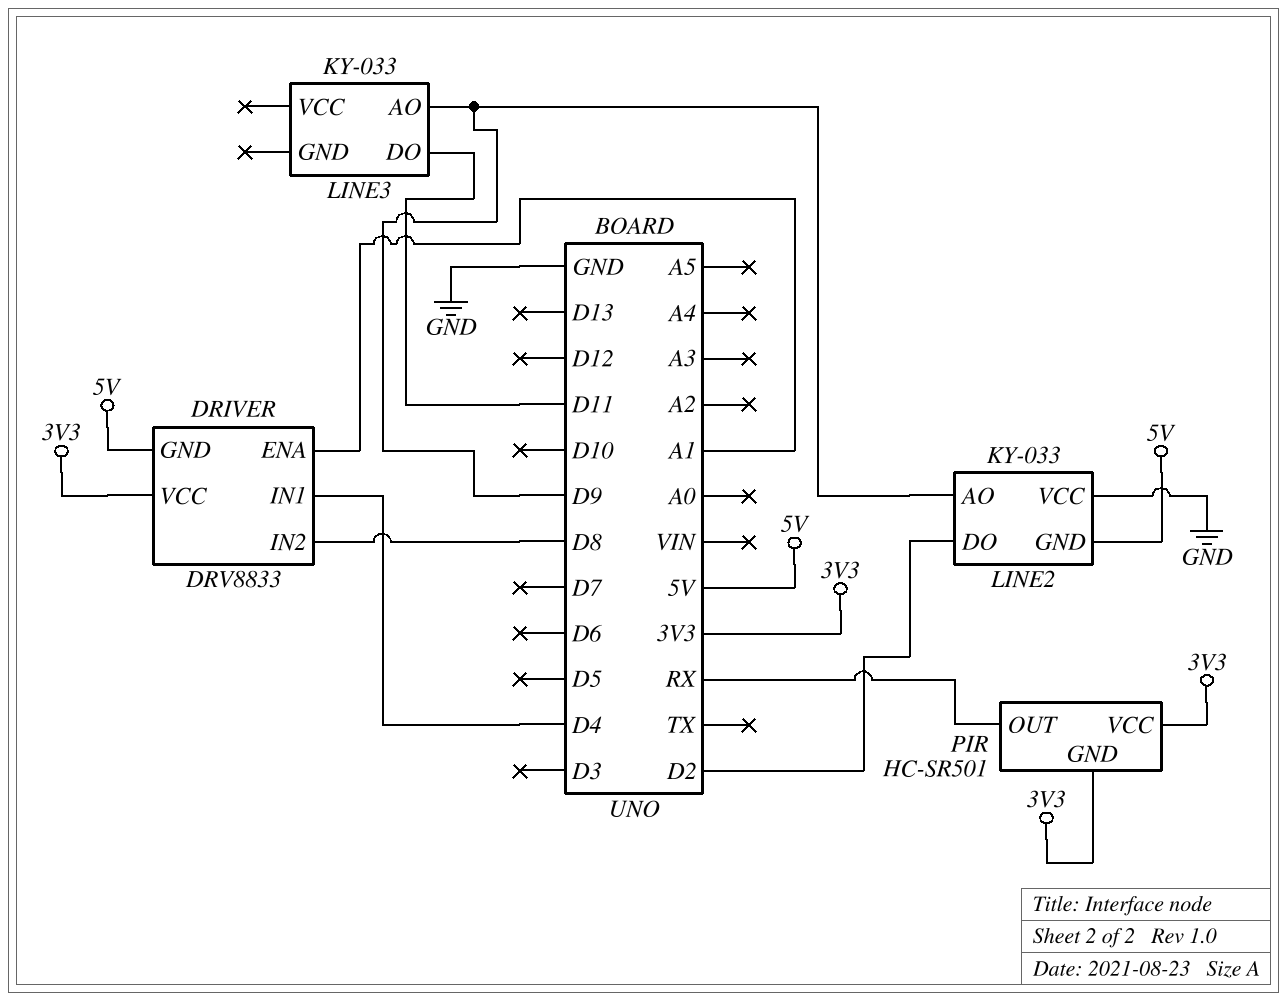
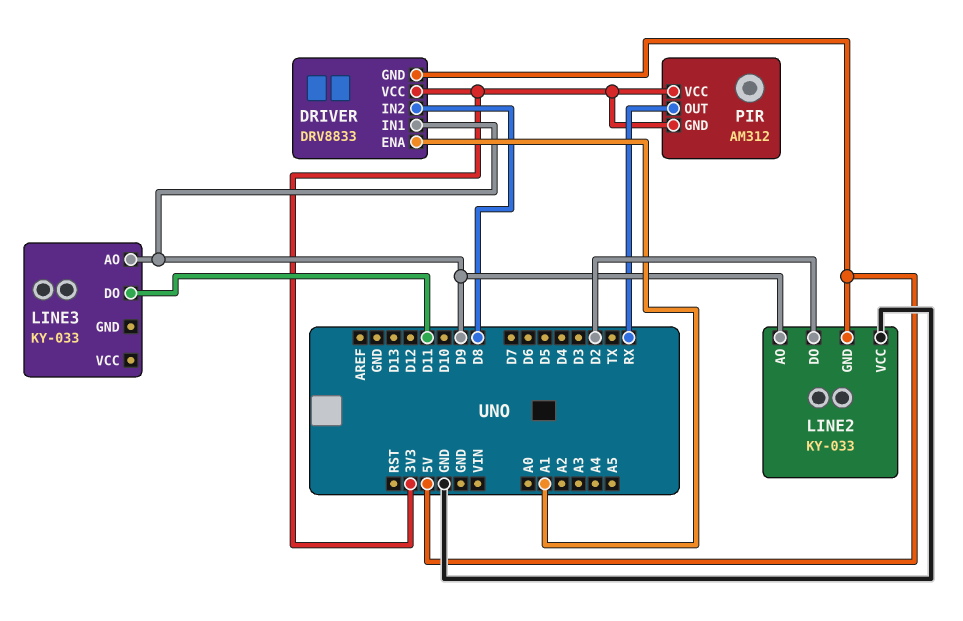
DRIVER pin IN1: D4 -> D9
PIR: HC-SR501 -> AM312

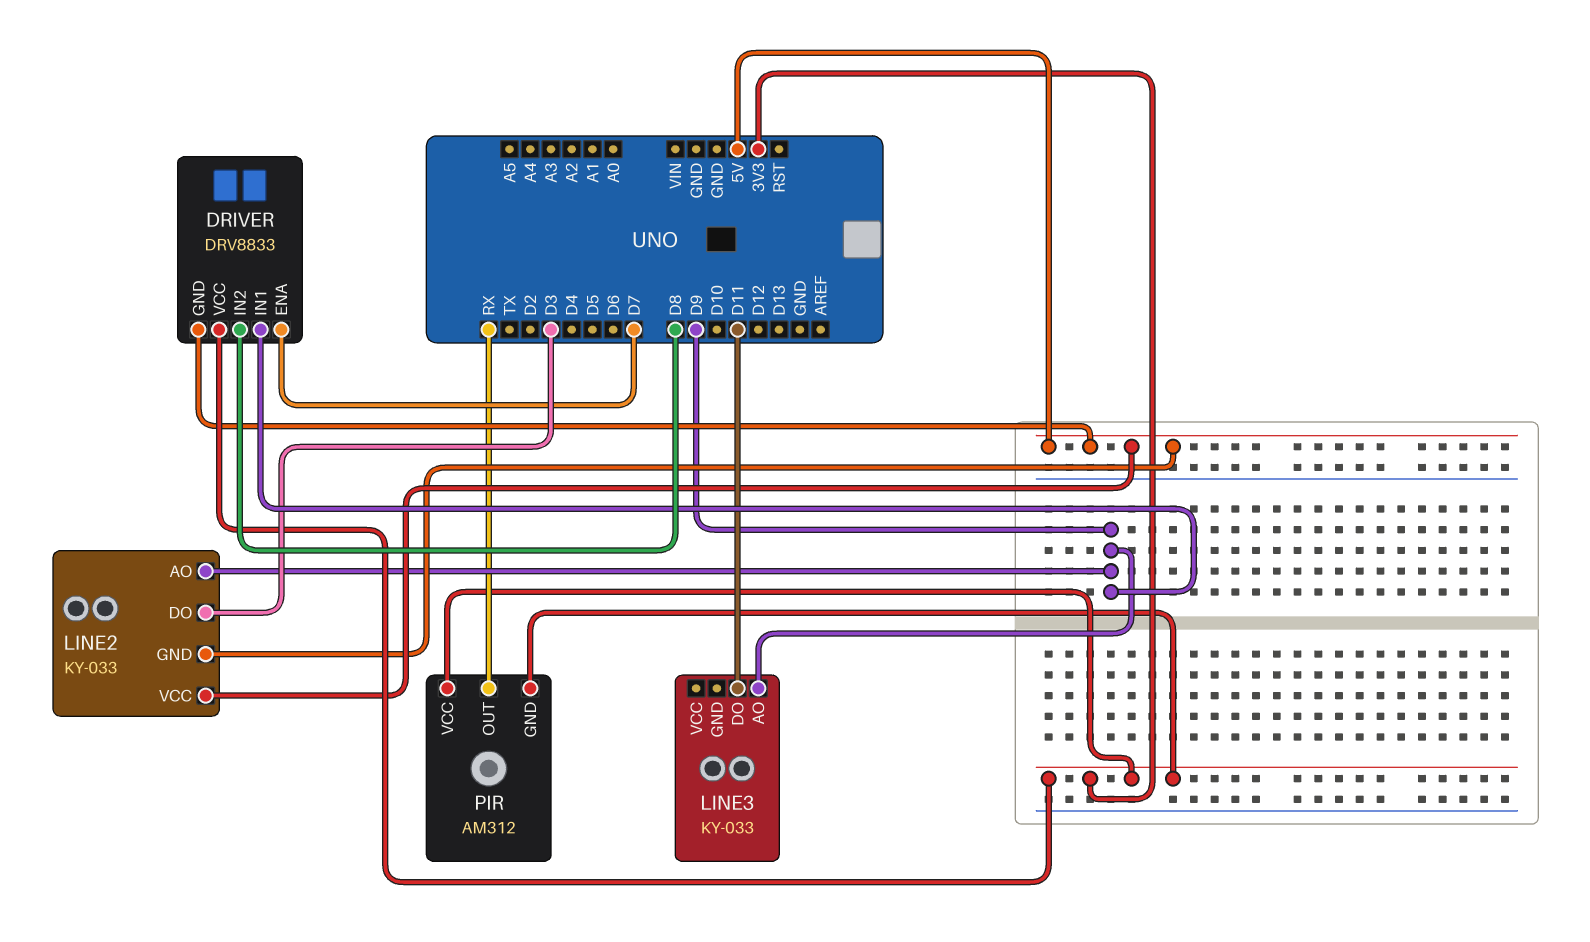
DRIVER pin ENA: A1 -> D7
LINE2 pin DO: D2 -> D3
LINE2 pin VCC: GND -> 5V

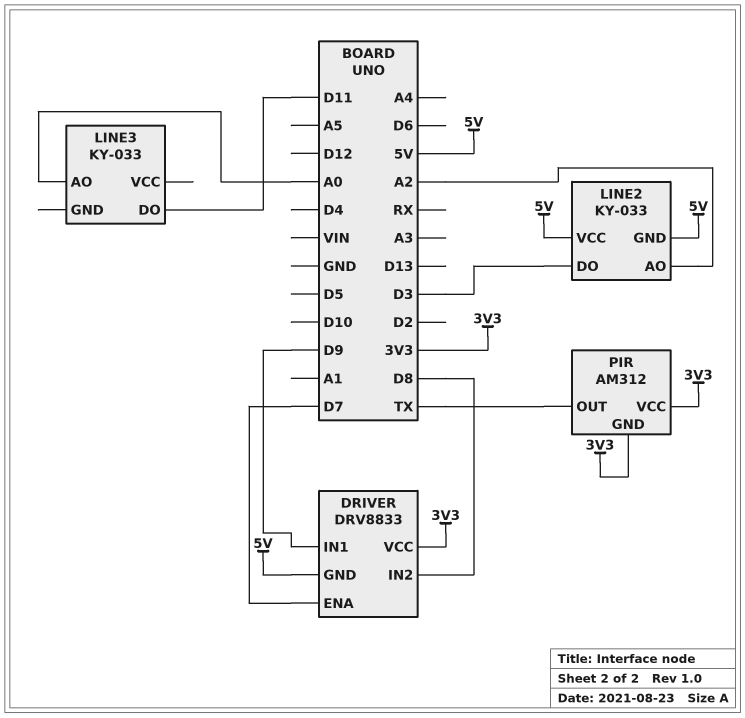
LINE2 pin AO: D9 -> A2
LINE3 pin AO: D9 -> A0
PIR pin OUT: RX -> TX

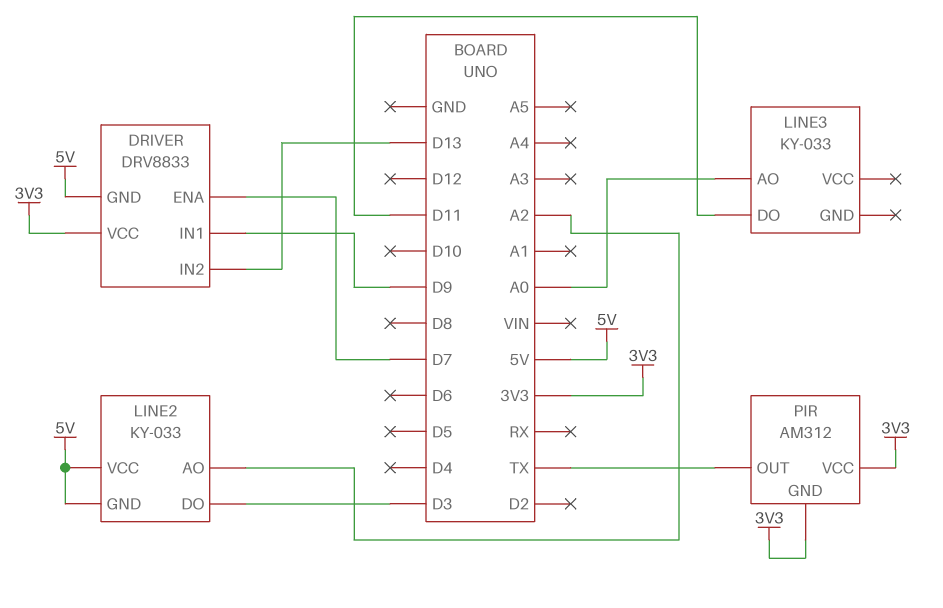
DRIVER pin IN2: D8 -> D13

